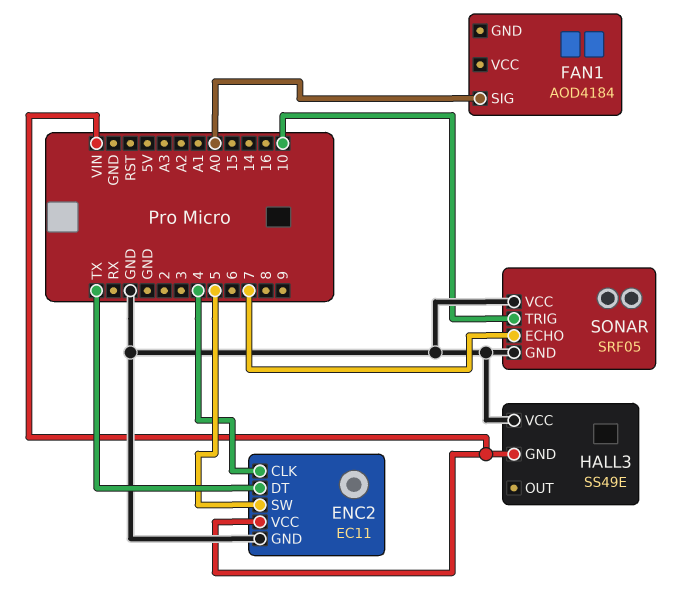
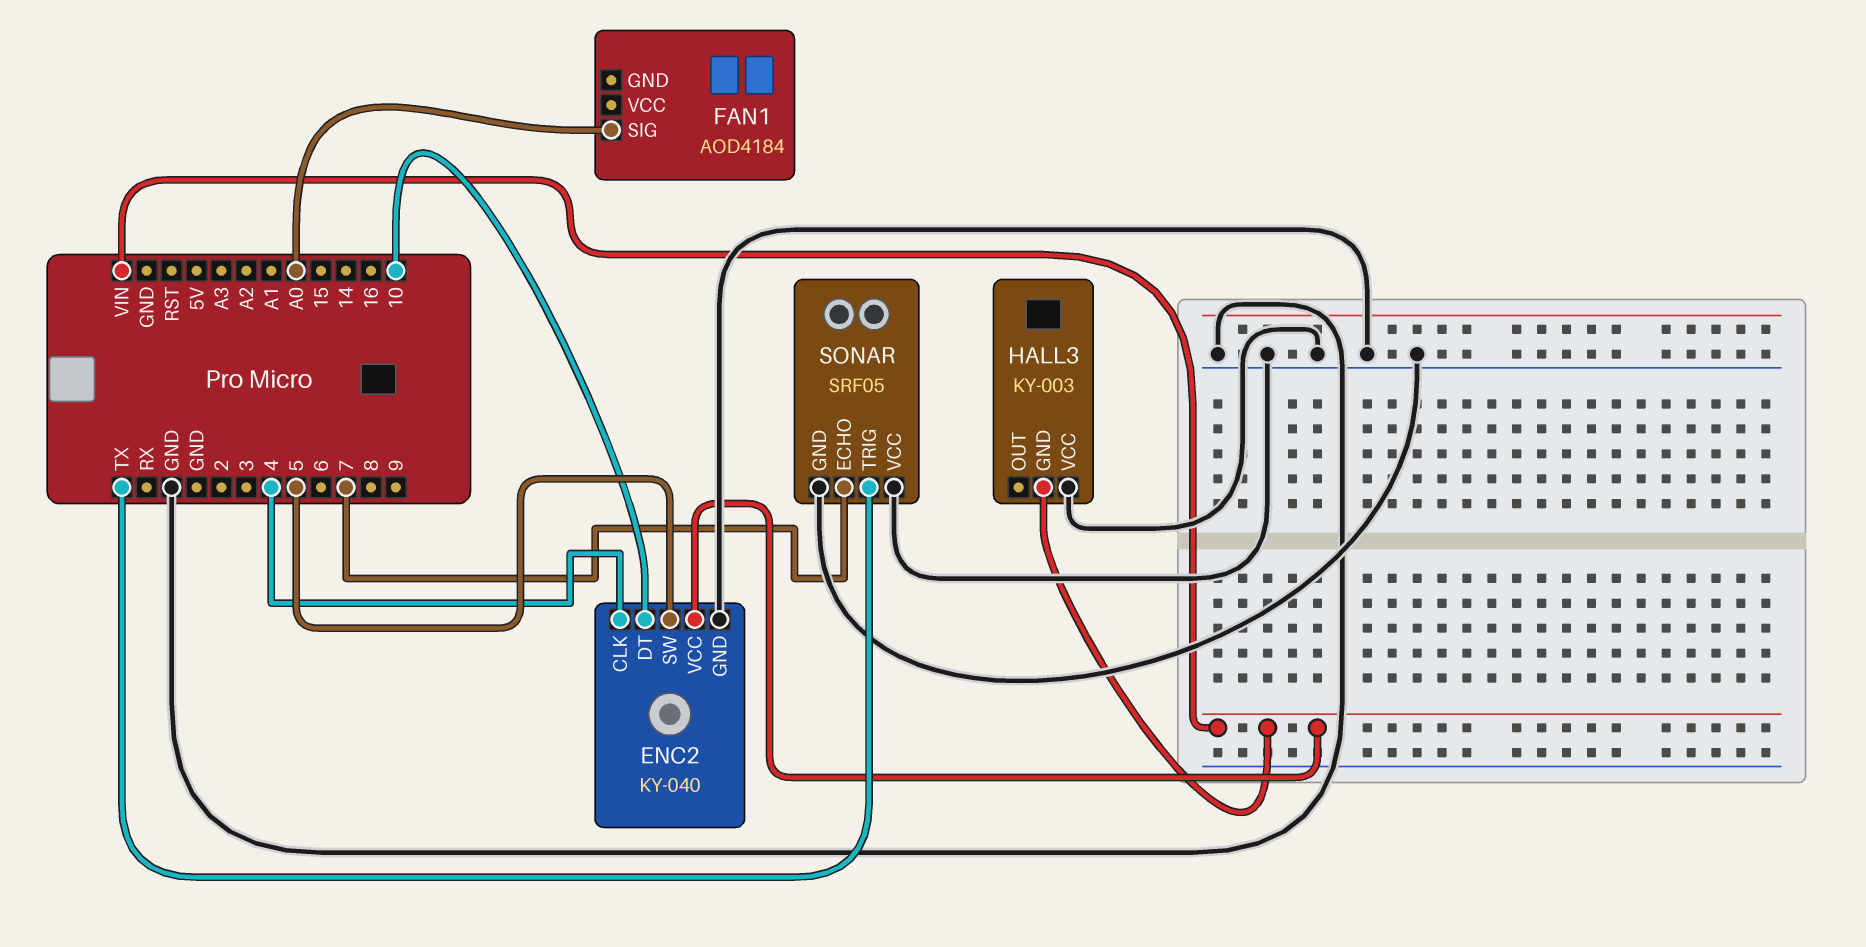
ENC2: EC11 -> KY-040
ENC2 pin DT: TX -> 10
HALL3: SS49E -> KY-003
SONAR pin TRIG: 10 -> TX

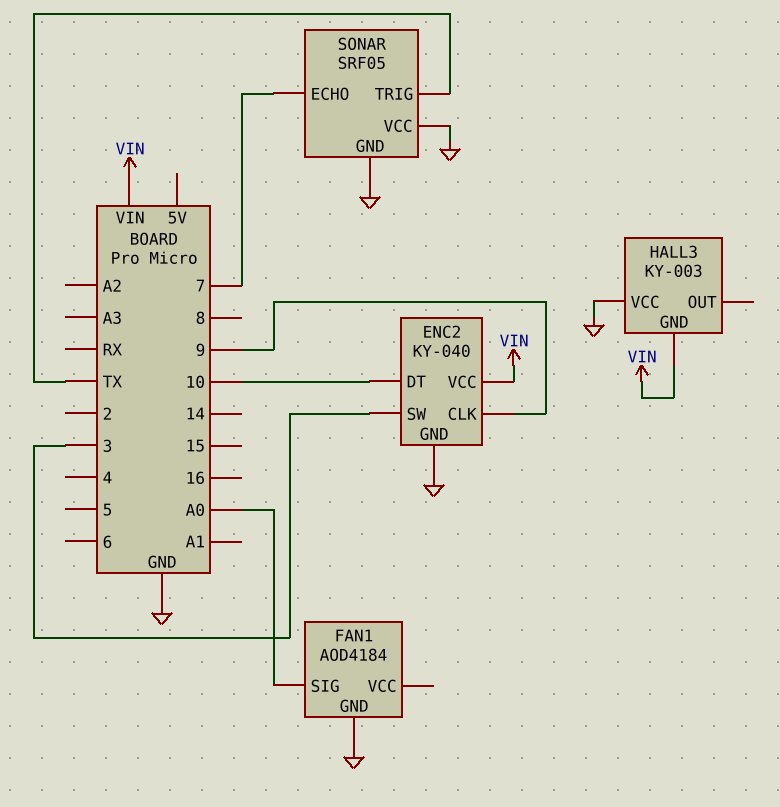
ENC2 pin CLK: 4 -> 9
ENC2 pin SW: 5 -> 3
FAN1 pin GND: none -> GND

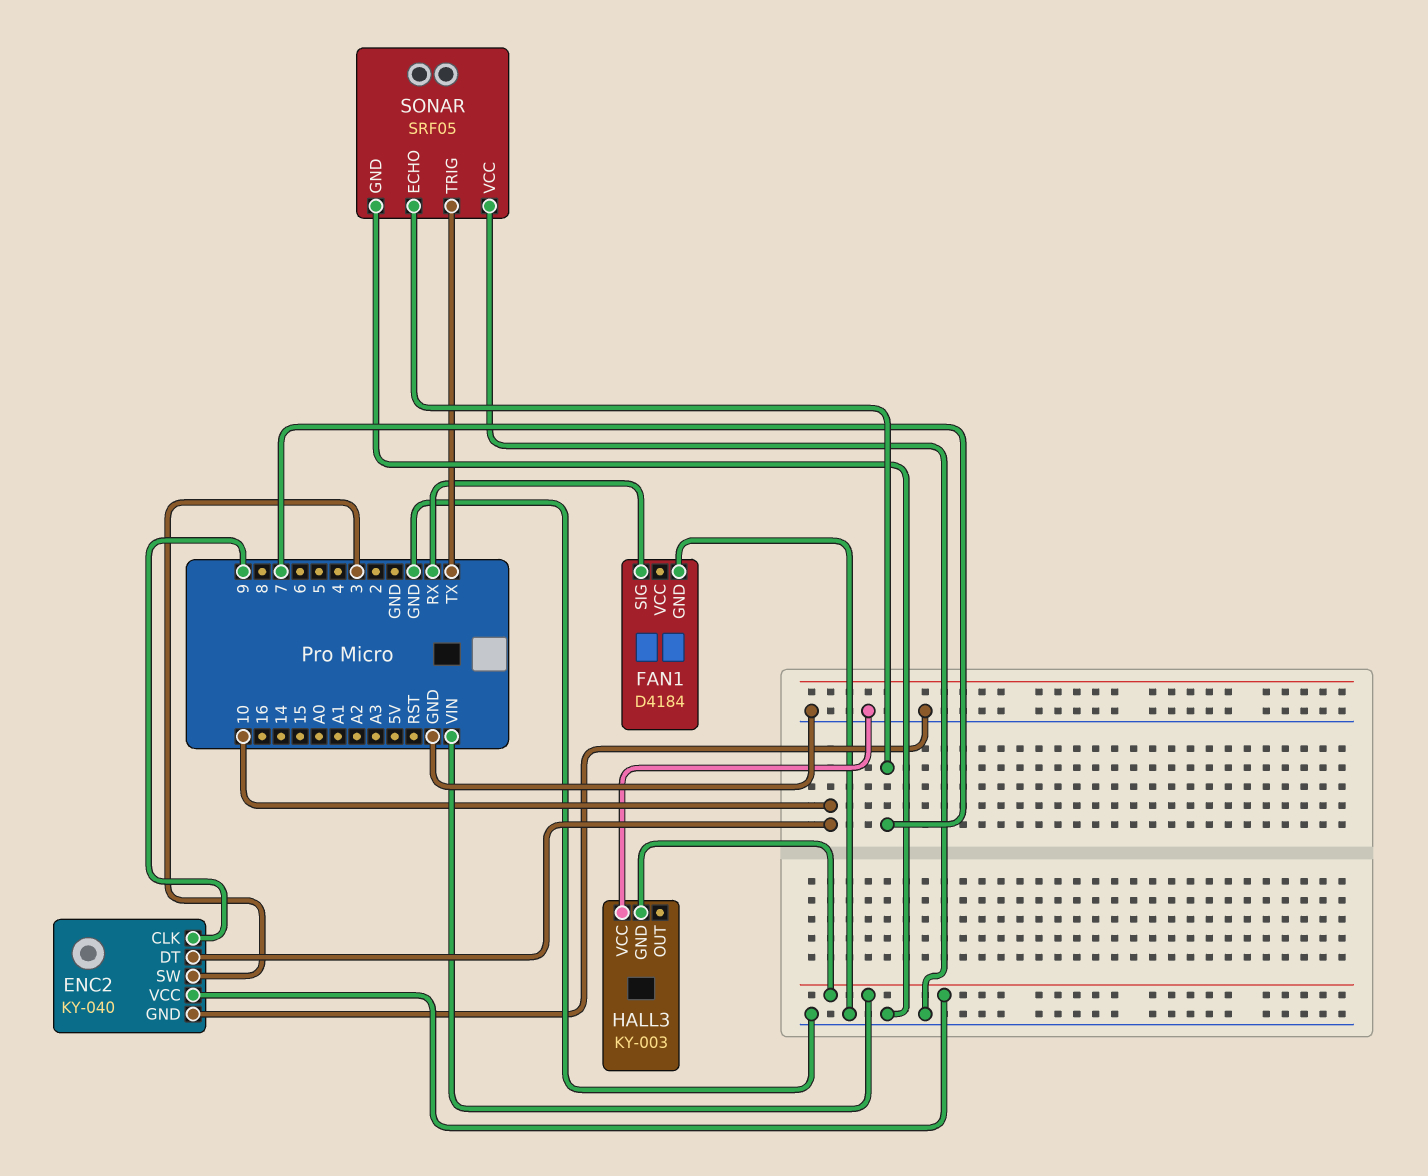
FAN1: AOD4184 -> D4184
FAN1 pin SIG: A0 -> RX

